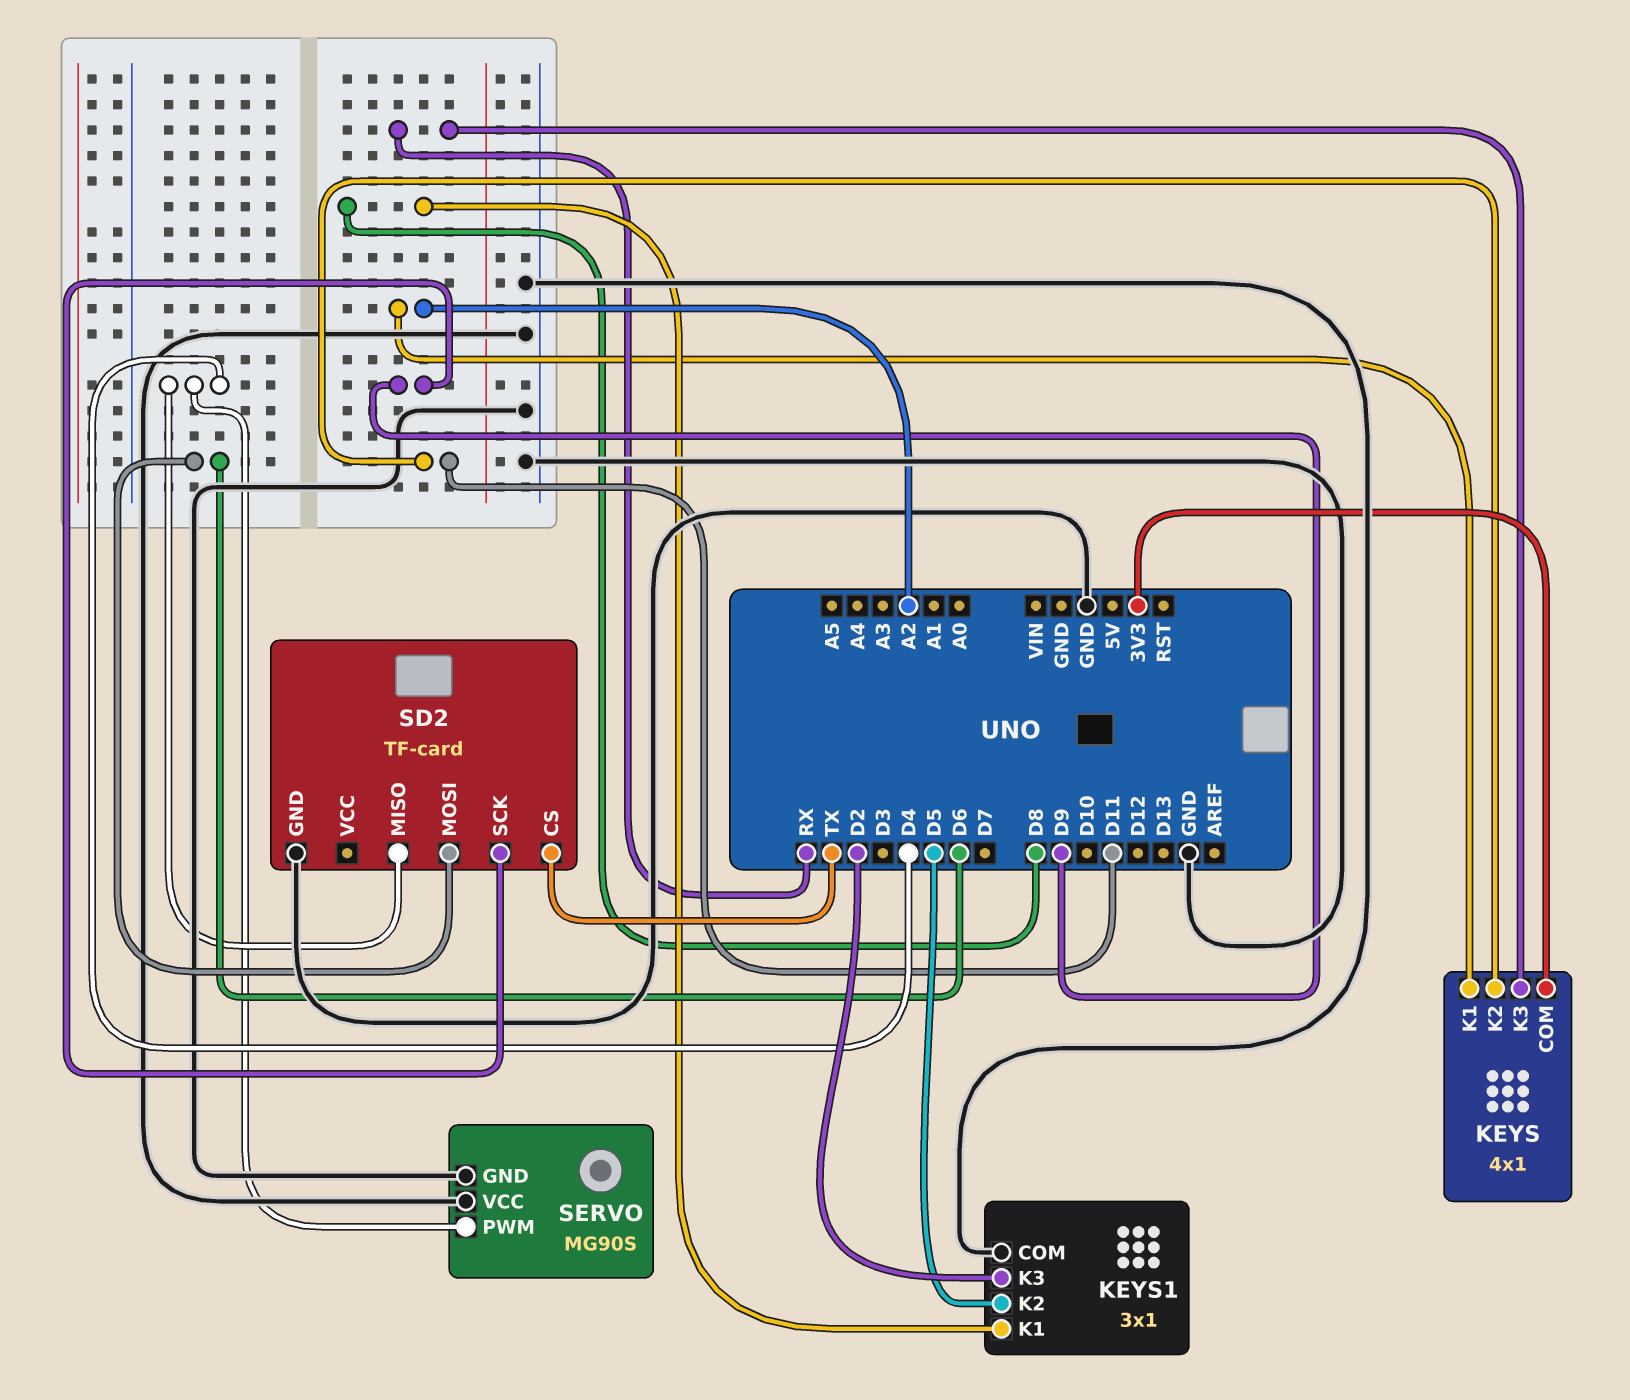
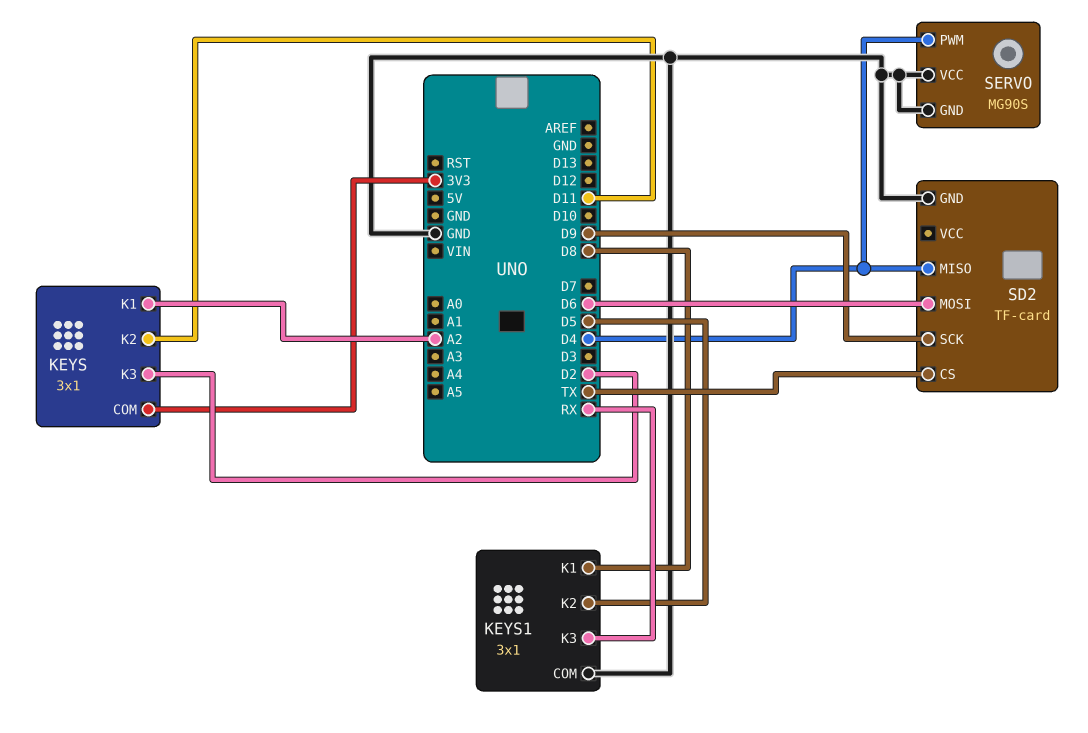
KEYS: 4x1 -> 3x1
KEYS pin K3: RX -> D2
KEYS1 pin K3: D2 -> RX

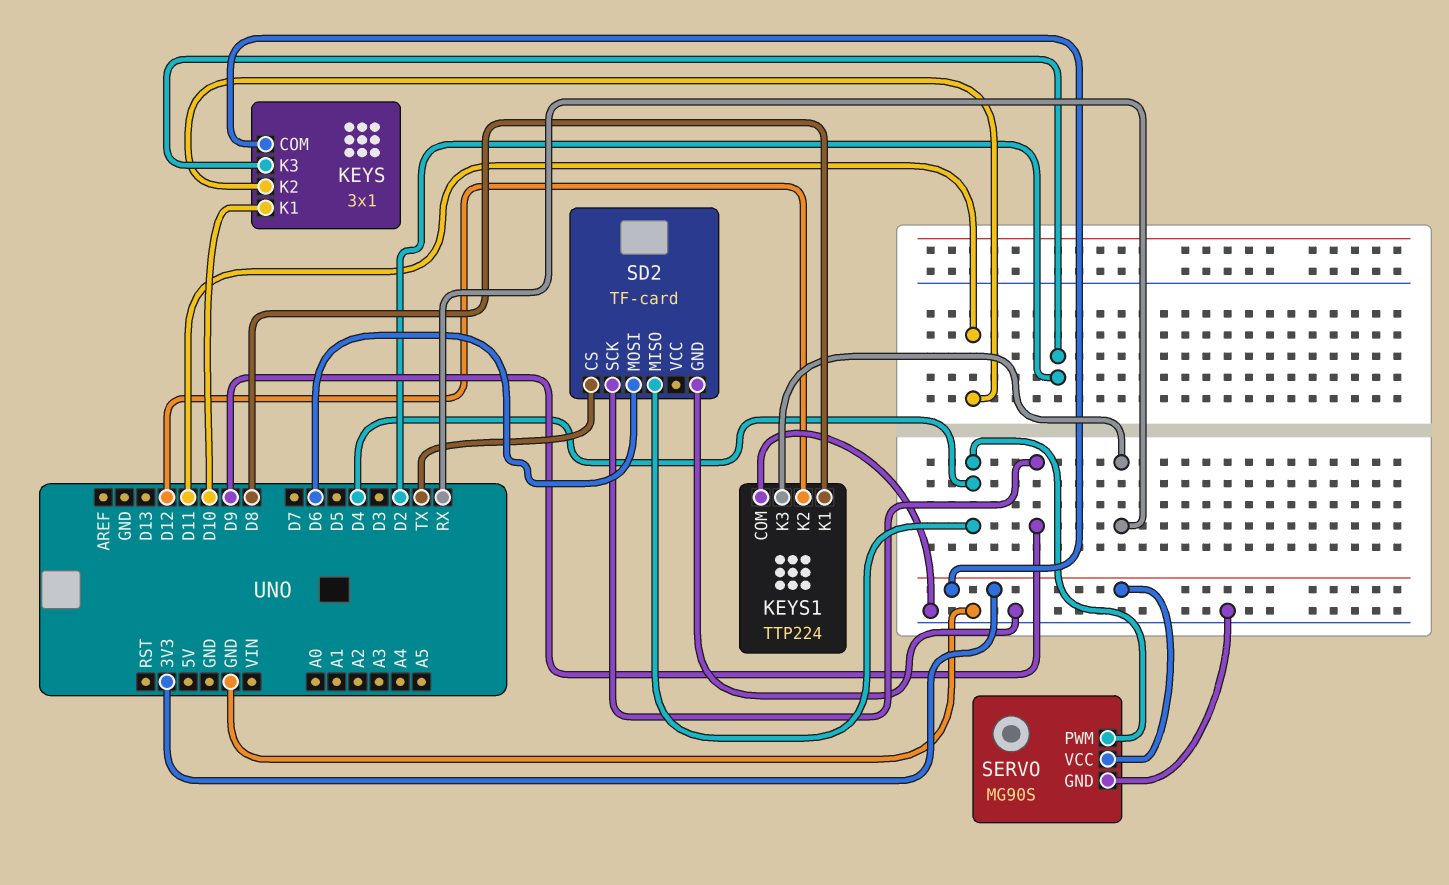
KEYS pin K1: A2 -> D10
KEYS1: 3x1 -> TTP224
KEYS1 pin K2: D5 -> D12
SERVO pin VCC: GND -> 3V3

